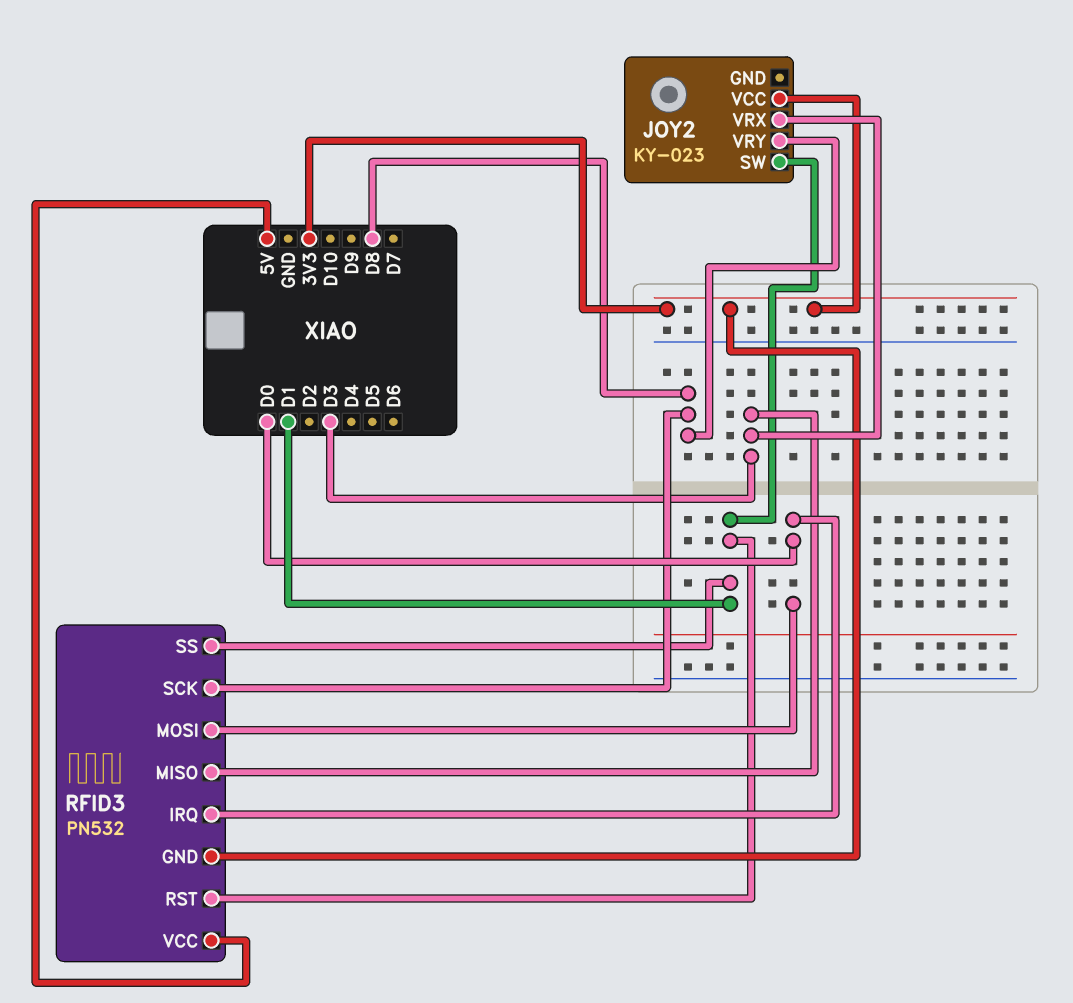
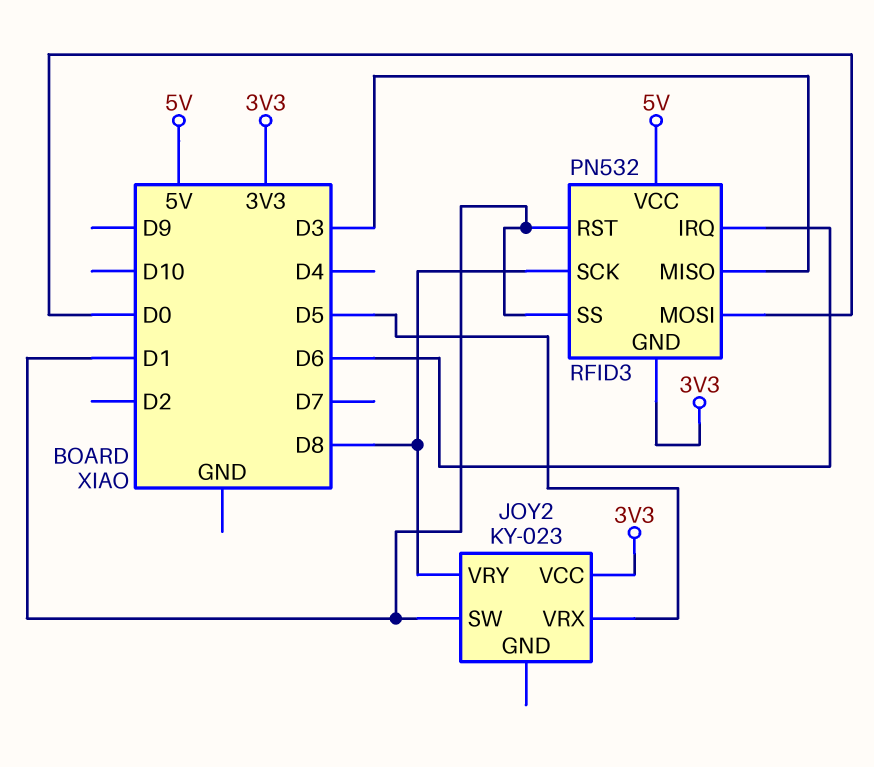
JOY2 pin VRX: D3 -> D5
RFID3 pin IRQ: D0 -> D6

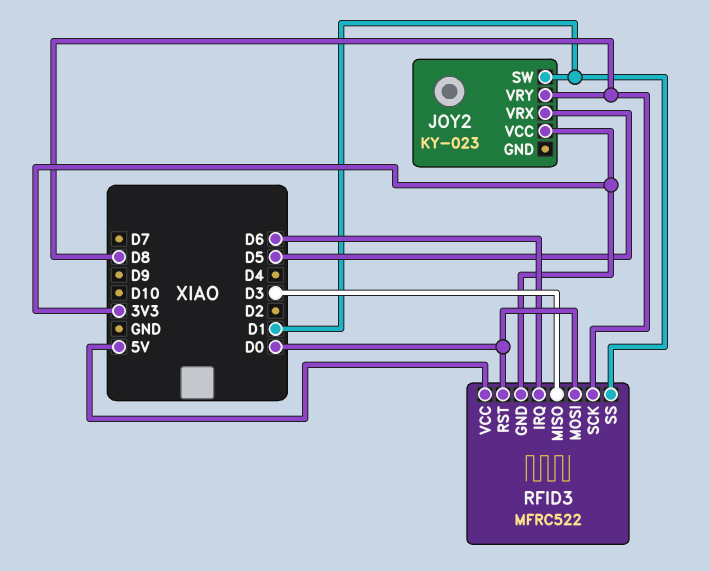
RFID3: PN532 -> MFRC522
RFID3 pin RST: D1 -> D0

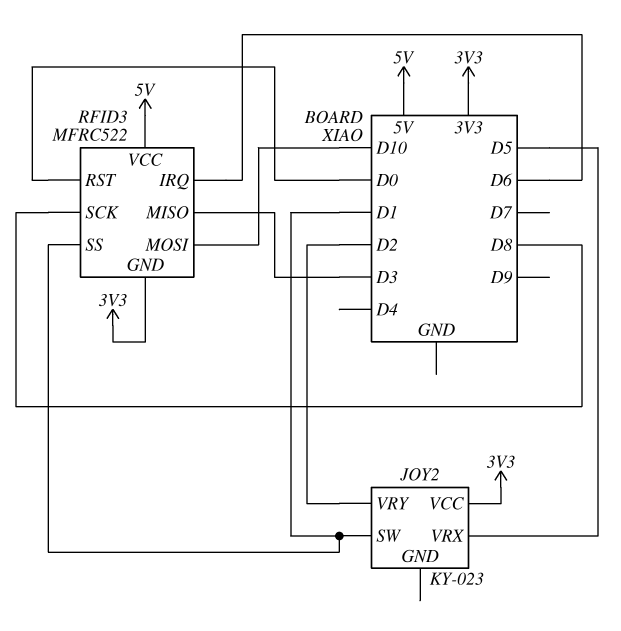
JOY2 pin VRY: D8 -> D2
RFID3 pin MOSI: D0 -> D10

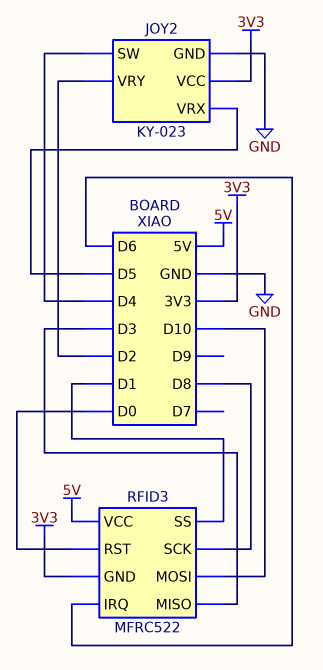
JOY2 pin GND: none -> GND
JOY2 pin SW: D1 -> D4

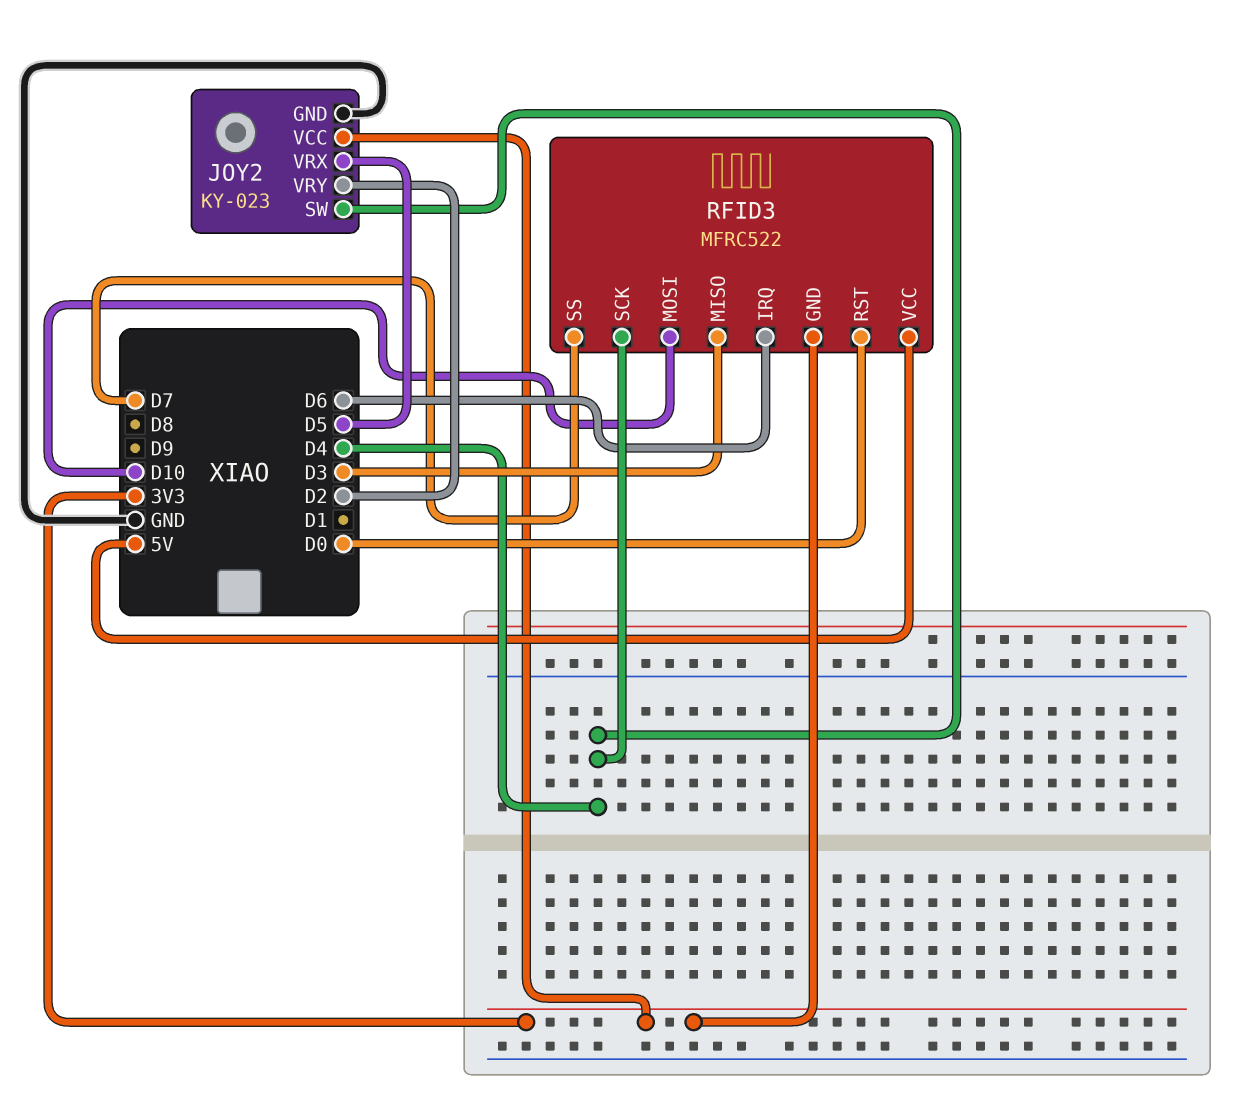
RFID3 pin SCK: D8 -> D4
RFID3 pin SS: D1 -> D7

